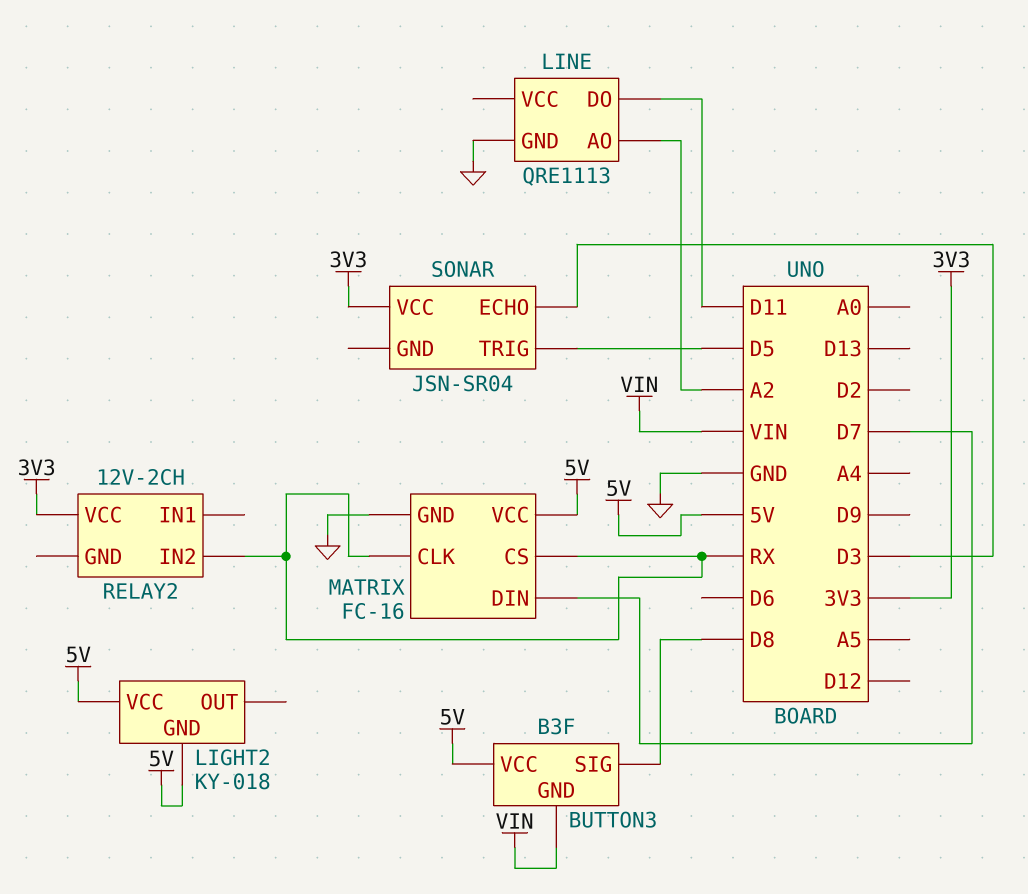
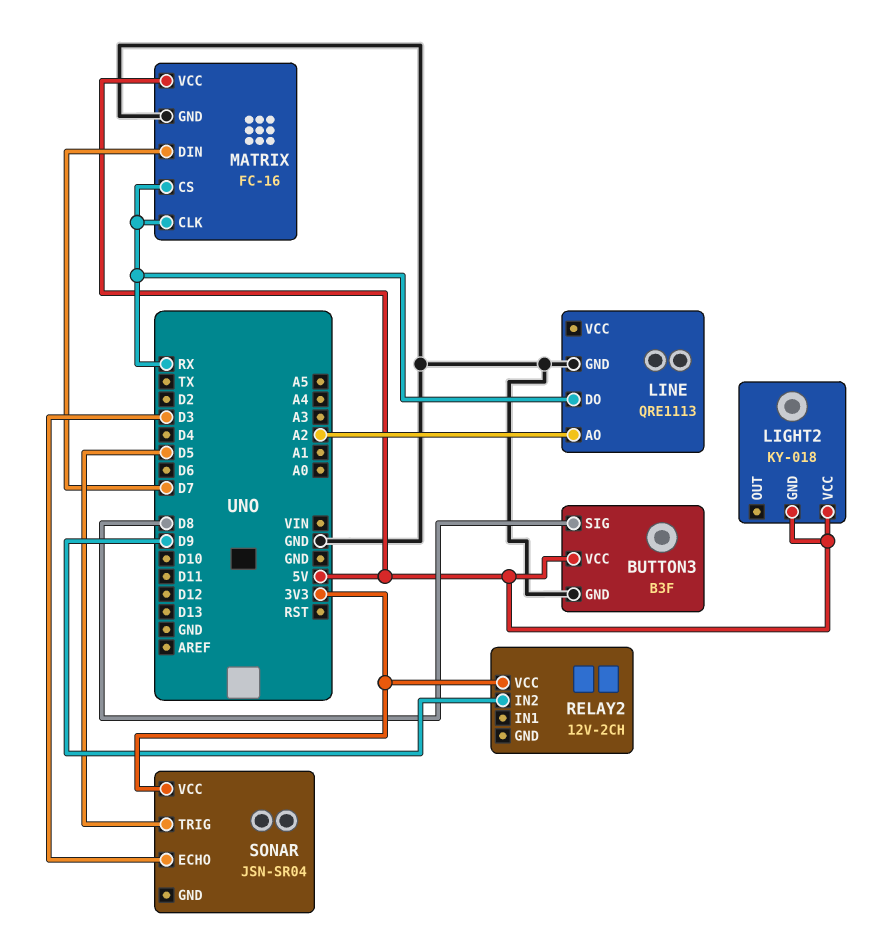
BUTTON3 pin GND: VIN -> GND
LINE pin DO: D11 -> RX
RELAY2 pin IN2: RX -> D9

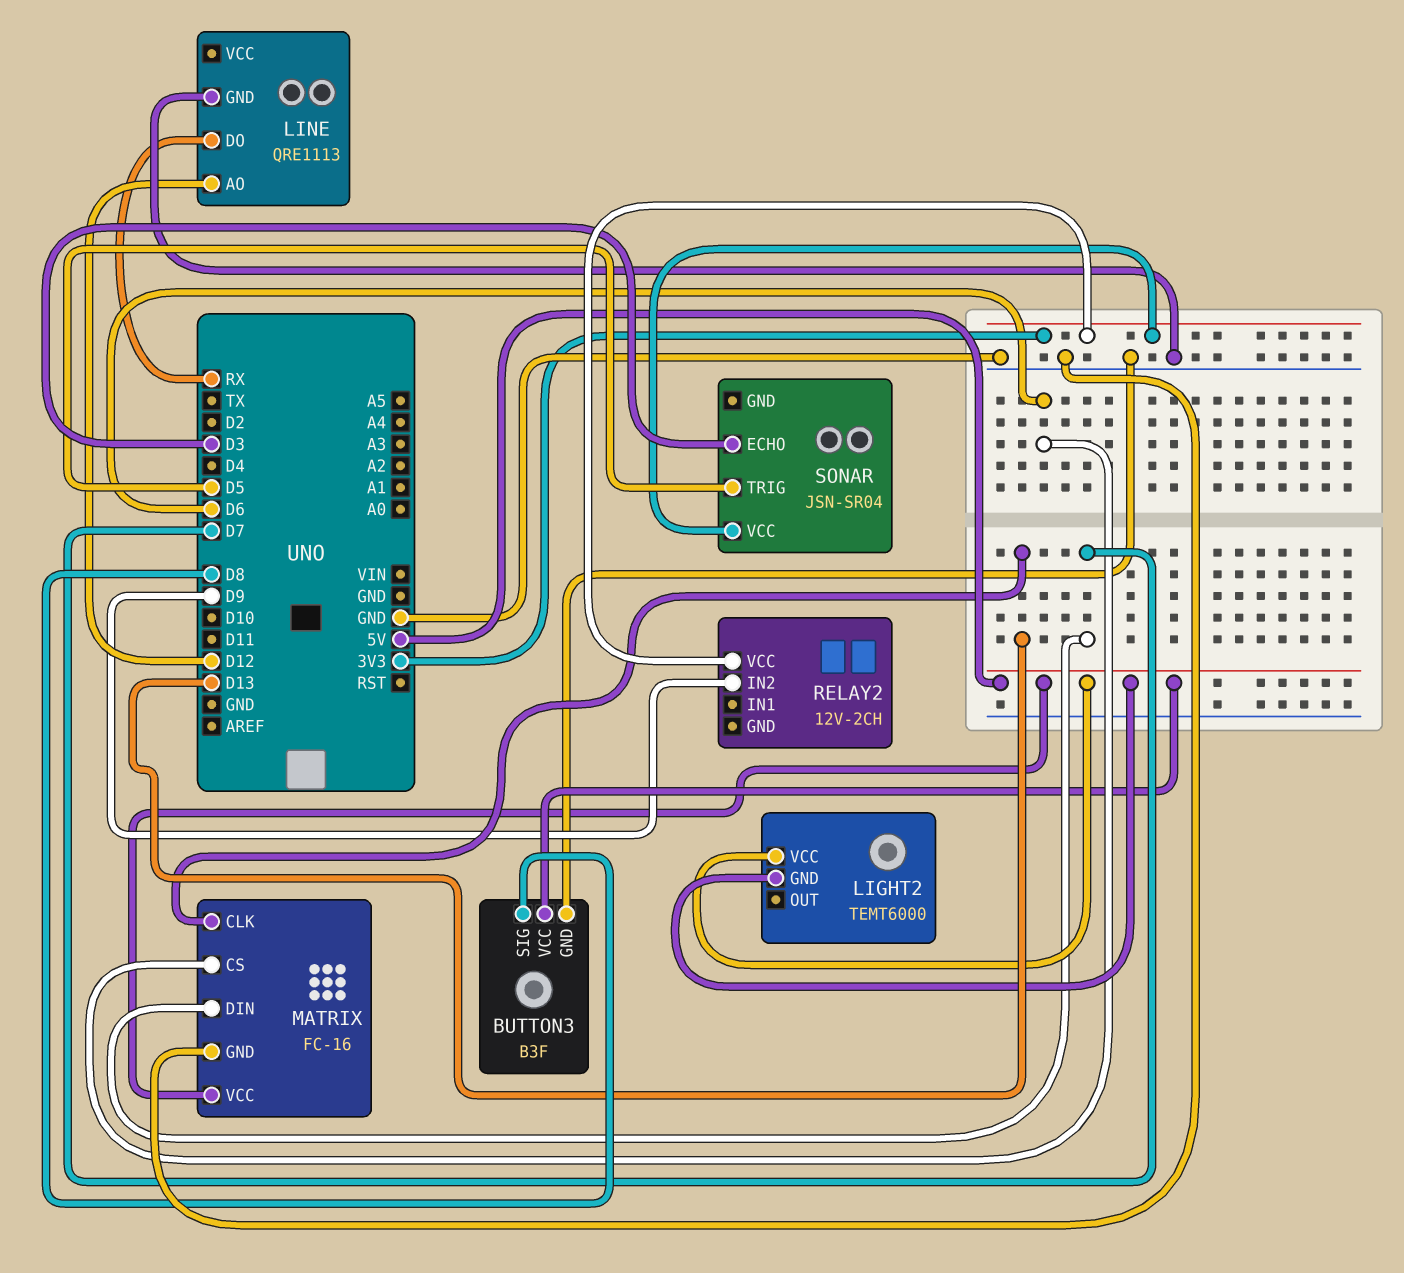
LIGHT2: KY-018 -> TEMT6000
LINE pin AO: A2 -> D12
MATRIX pin CLK: RX -> D13
MATRIX pin CS: RX -> D6

